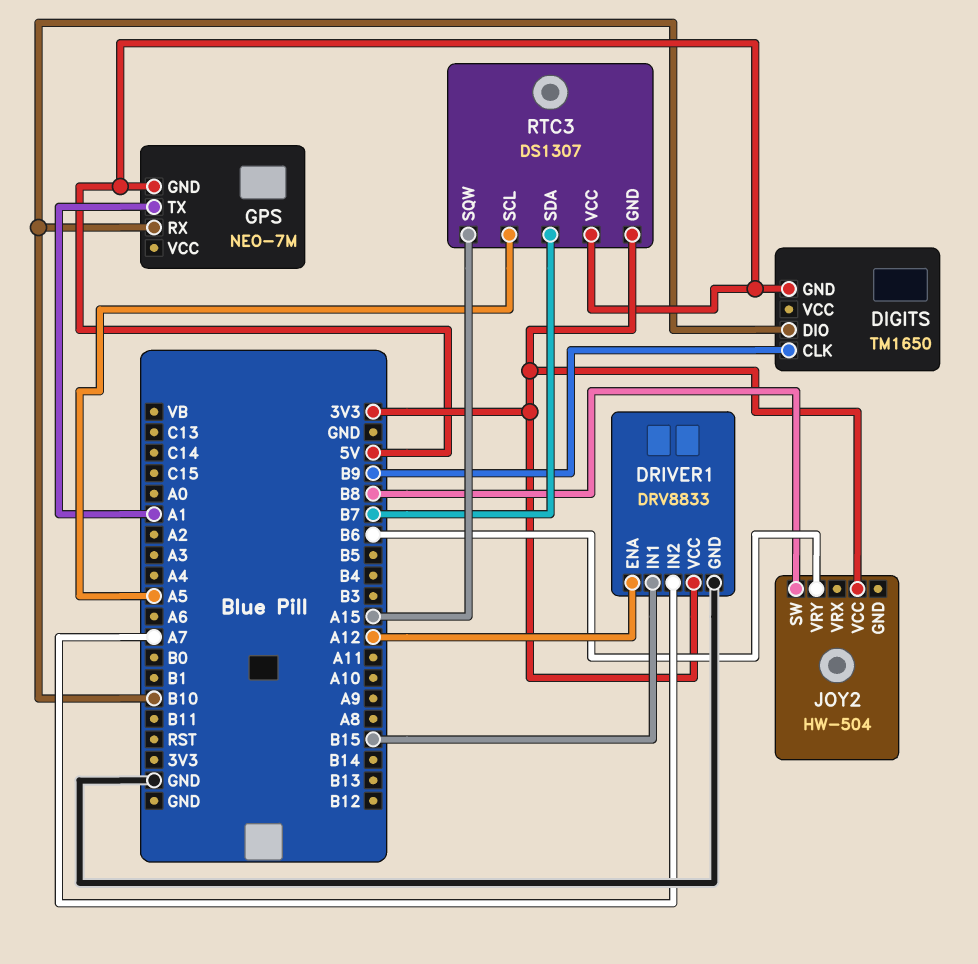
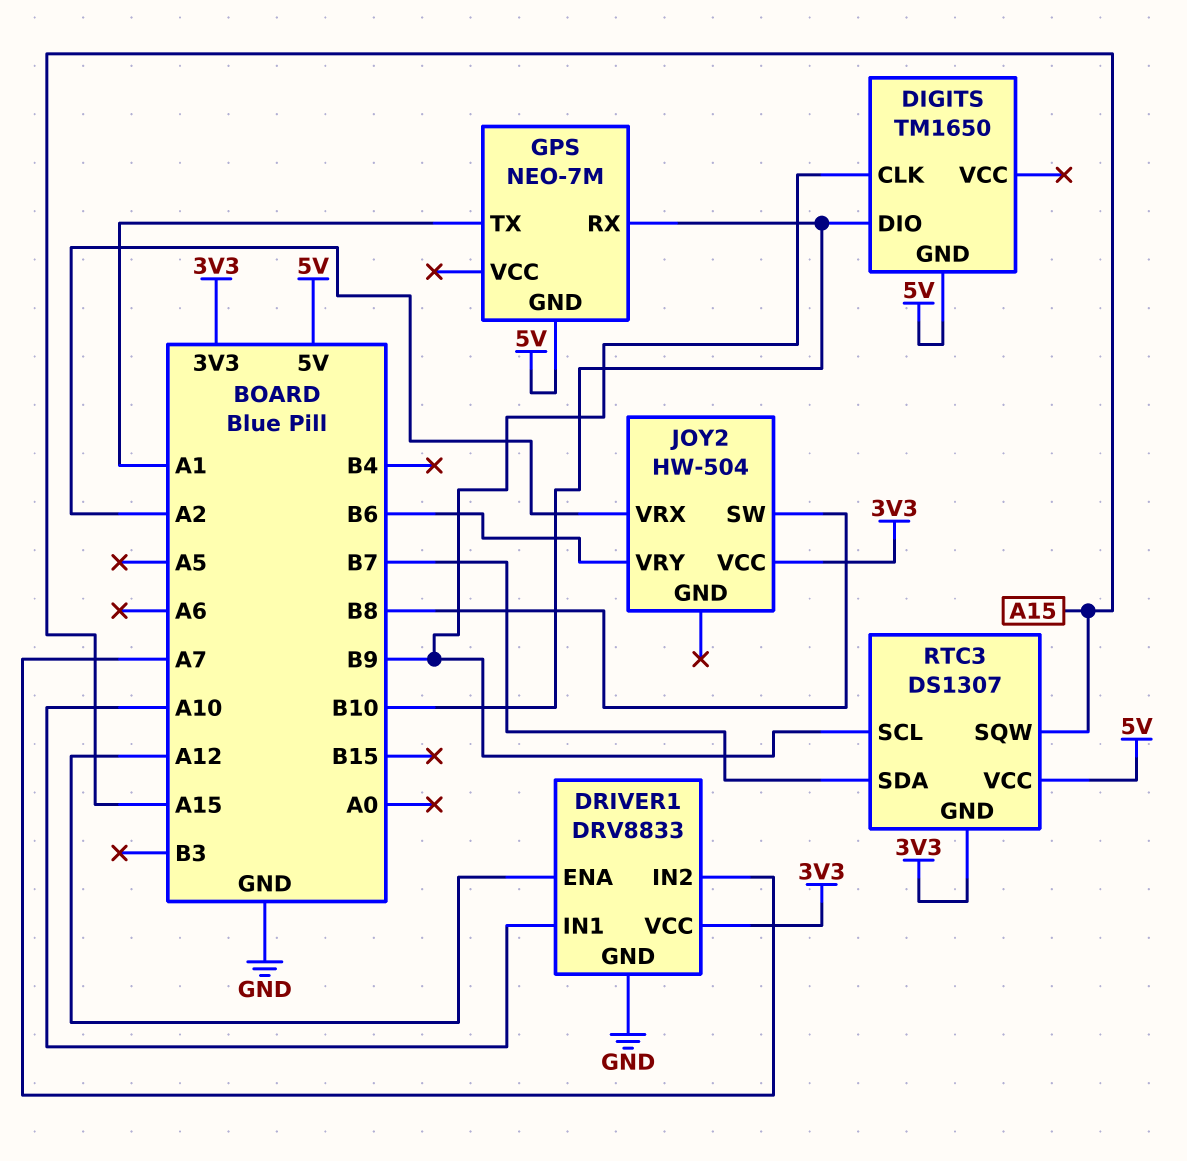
DRIVER1 pin IN1: B15 -> A10
JOY2 pin VRX: none -> A2
RTC3 pin SCL: A5 -> B9

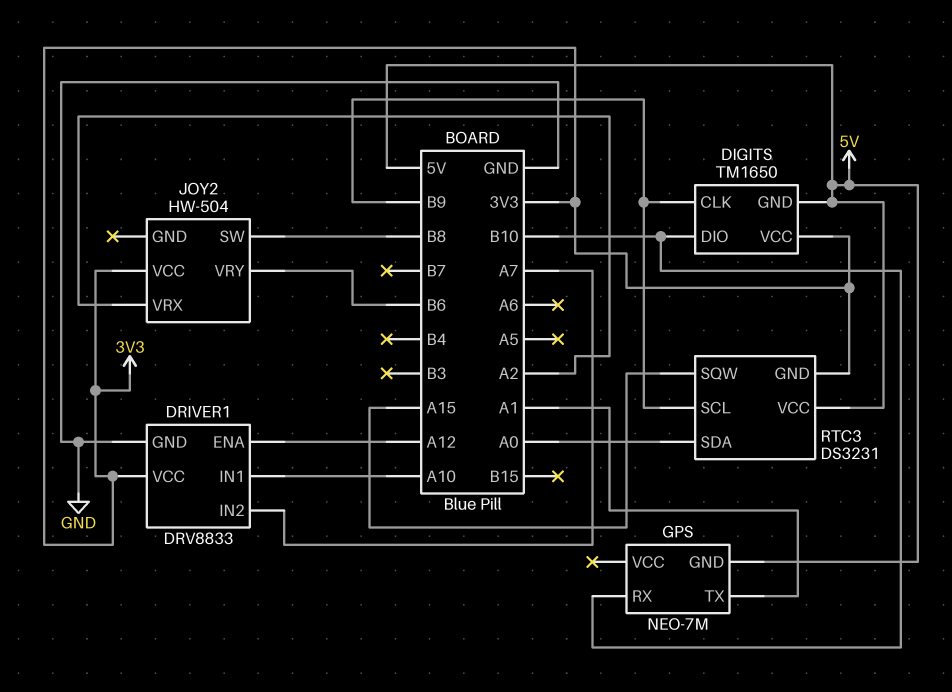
DIGITS pin VCC: none -> 3V3
RTC3: DS1307 -> DS3231
RTC3 pin SDA: B7 -> A0

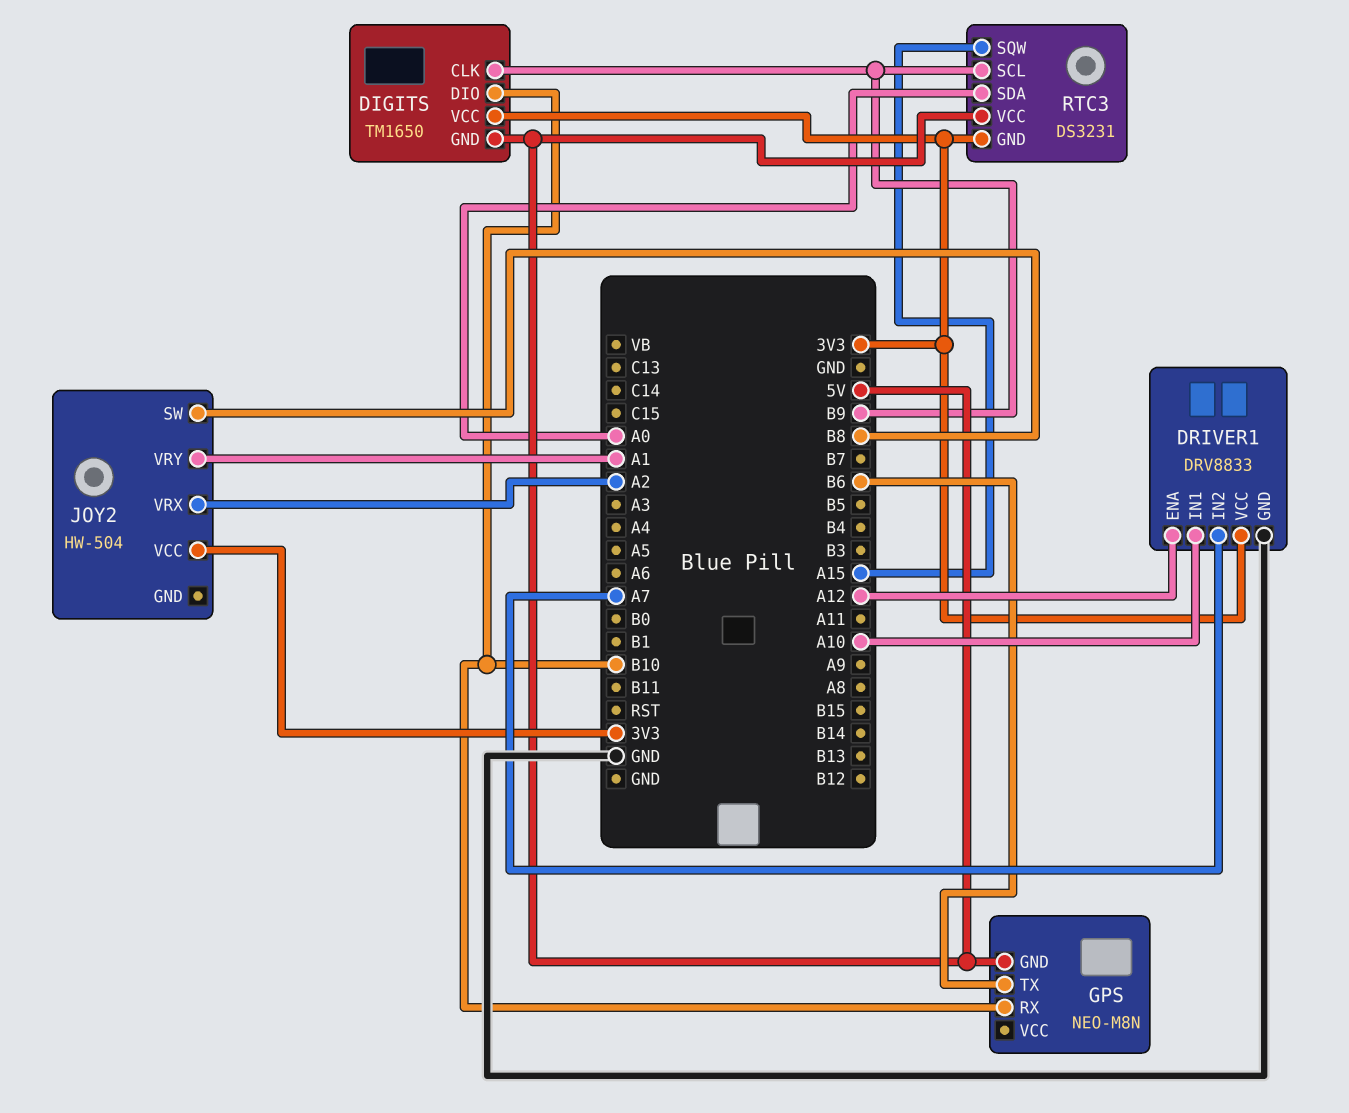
GPS: NEO-7M -> NEO-M8N
GPS pin TX: A1 -> B6
JOY2 pin VRY: B6 -> A1

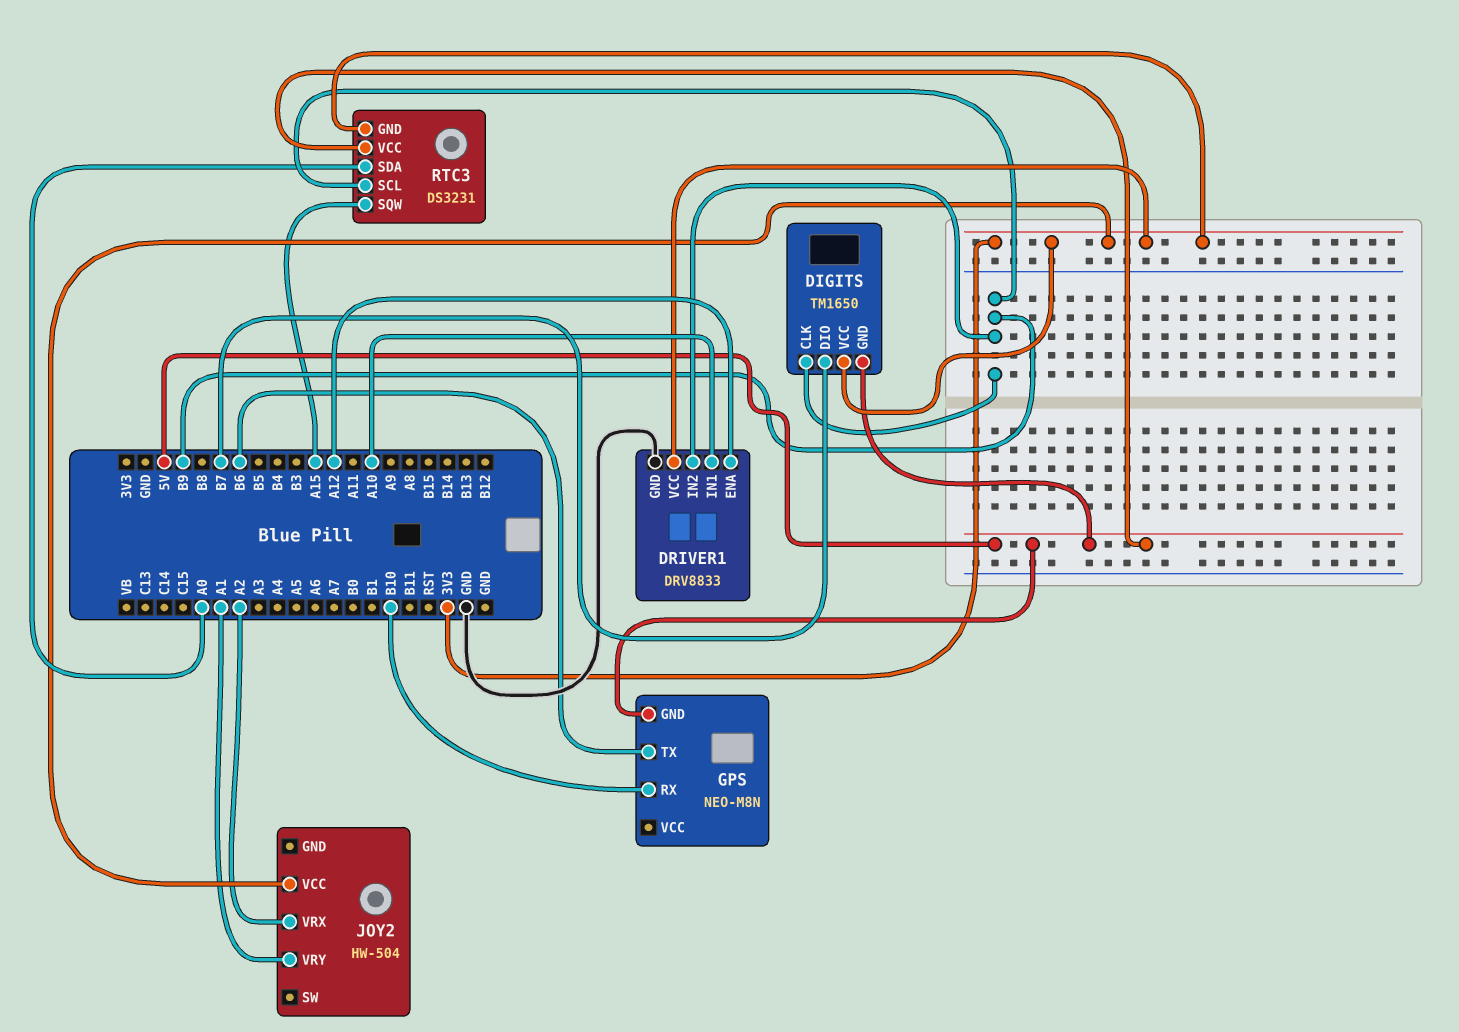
DIGITS pin DIO: B10 -> B7
DRIVER1 pin IN2: A7 -> B9
JOY2 pin SW: B8 -> none

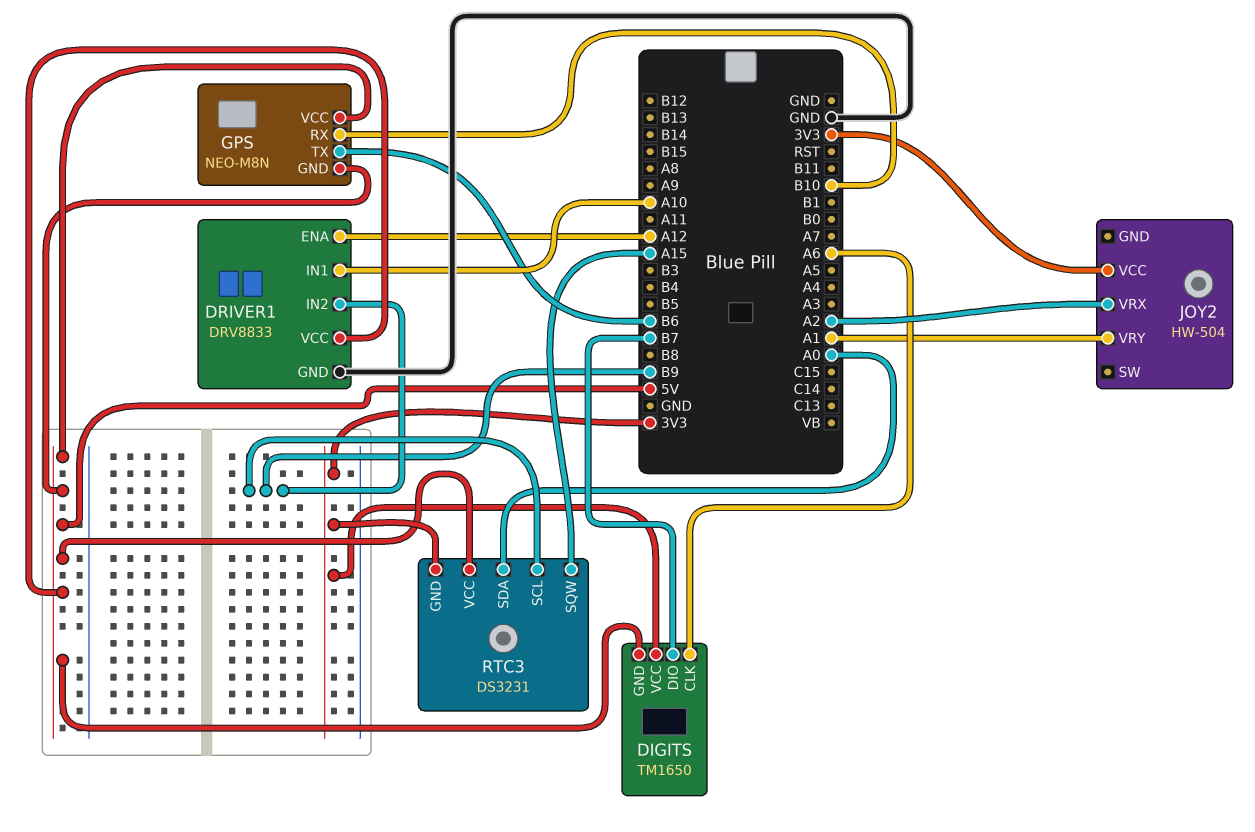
DIGITS pin CLK: B9 -> A6
DRIVER1 pin VCC: 3V3 -> 5V
GPS pin VCC: none -> 5V

